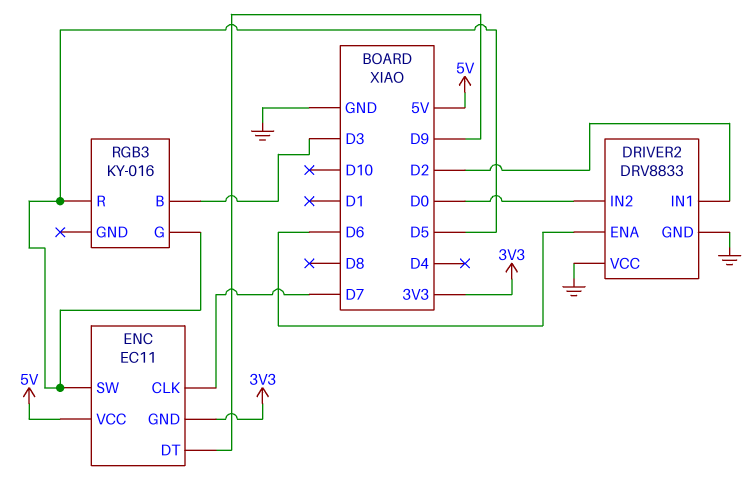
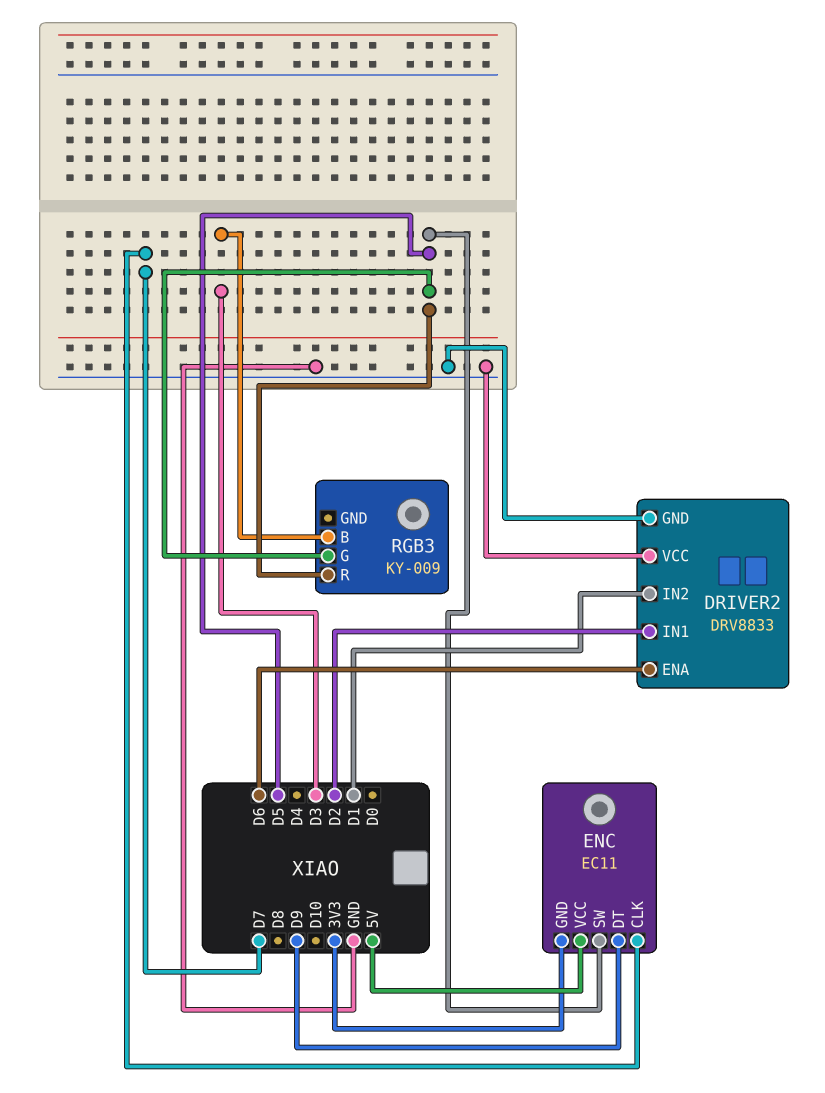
DRIVER2 pin IN2: D0 -> D1
RGB3: KY-016 -> KY-009

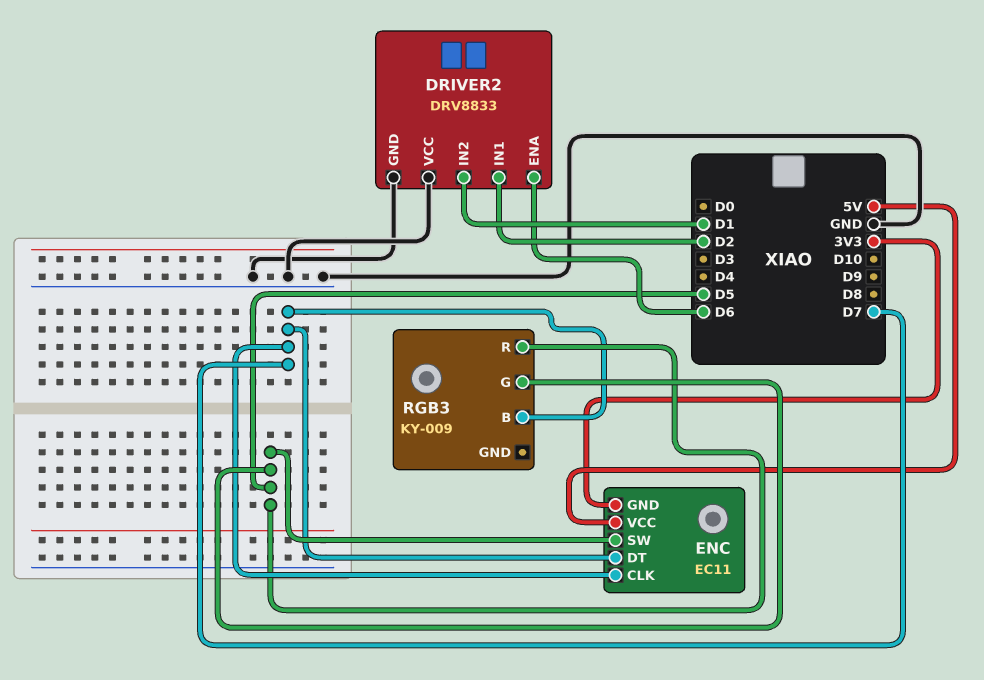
ENC pin DT: D9 -> D7
RGB3 pin B: D3 -> D7

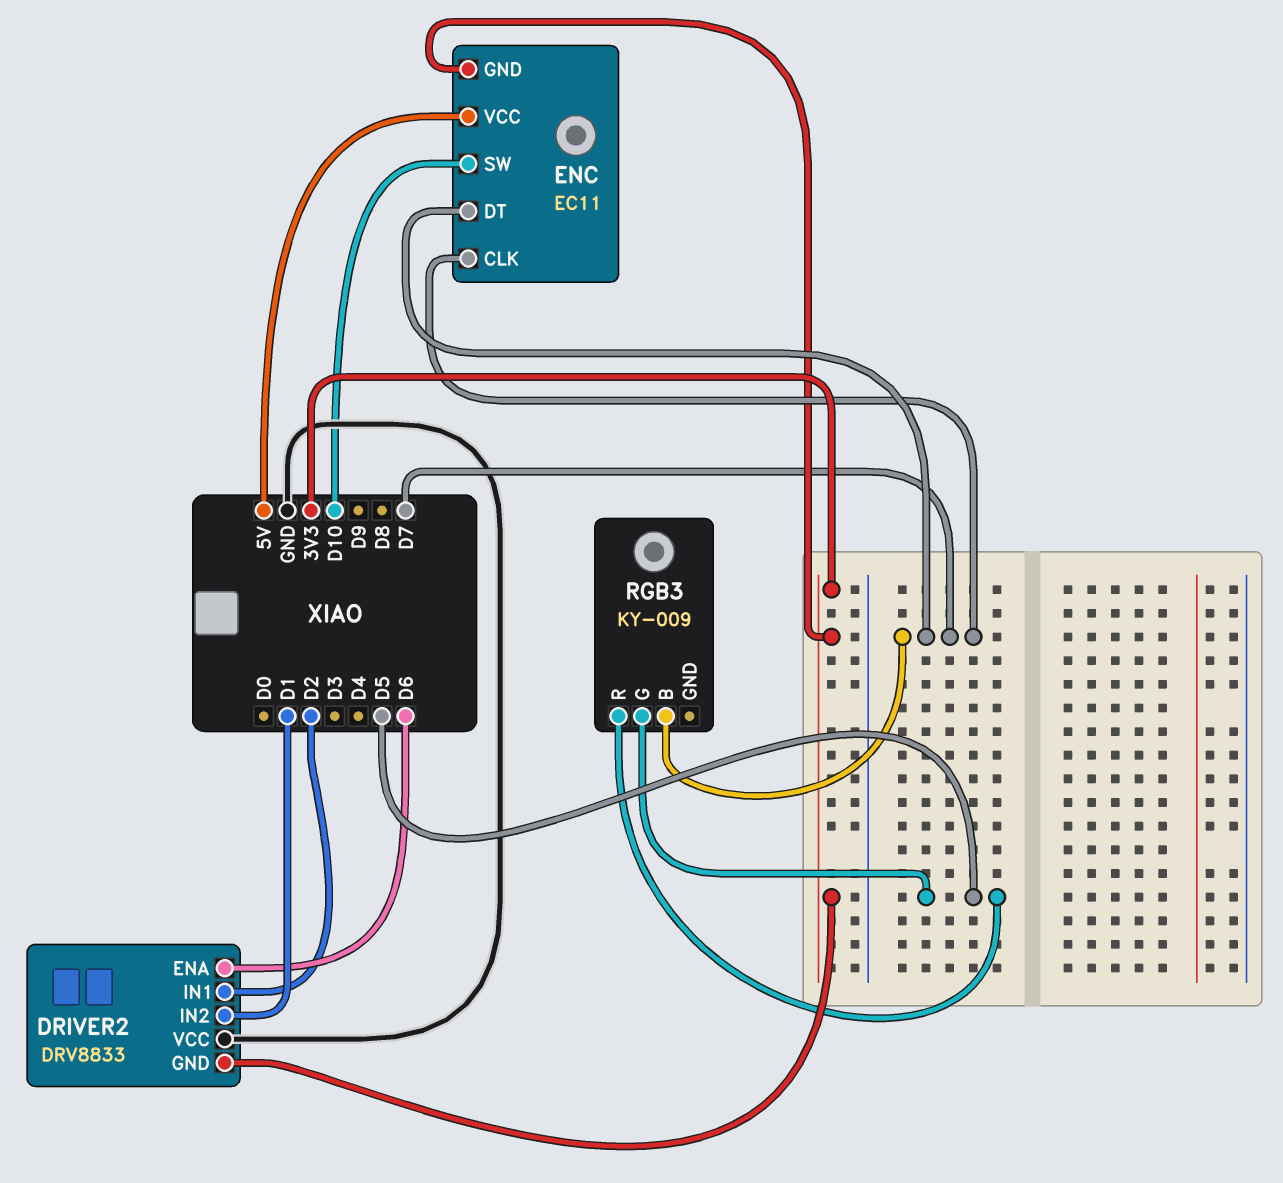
DRIVER2 pin GND: GND -> 3V3
ENC pin SW: D5 -> D10

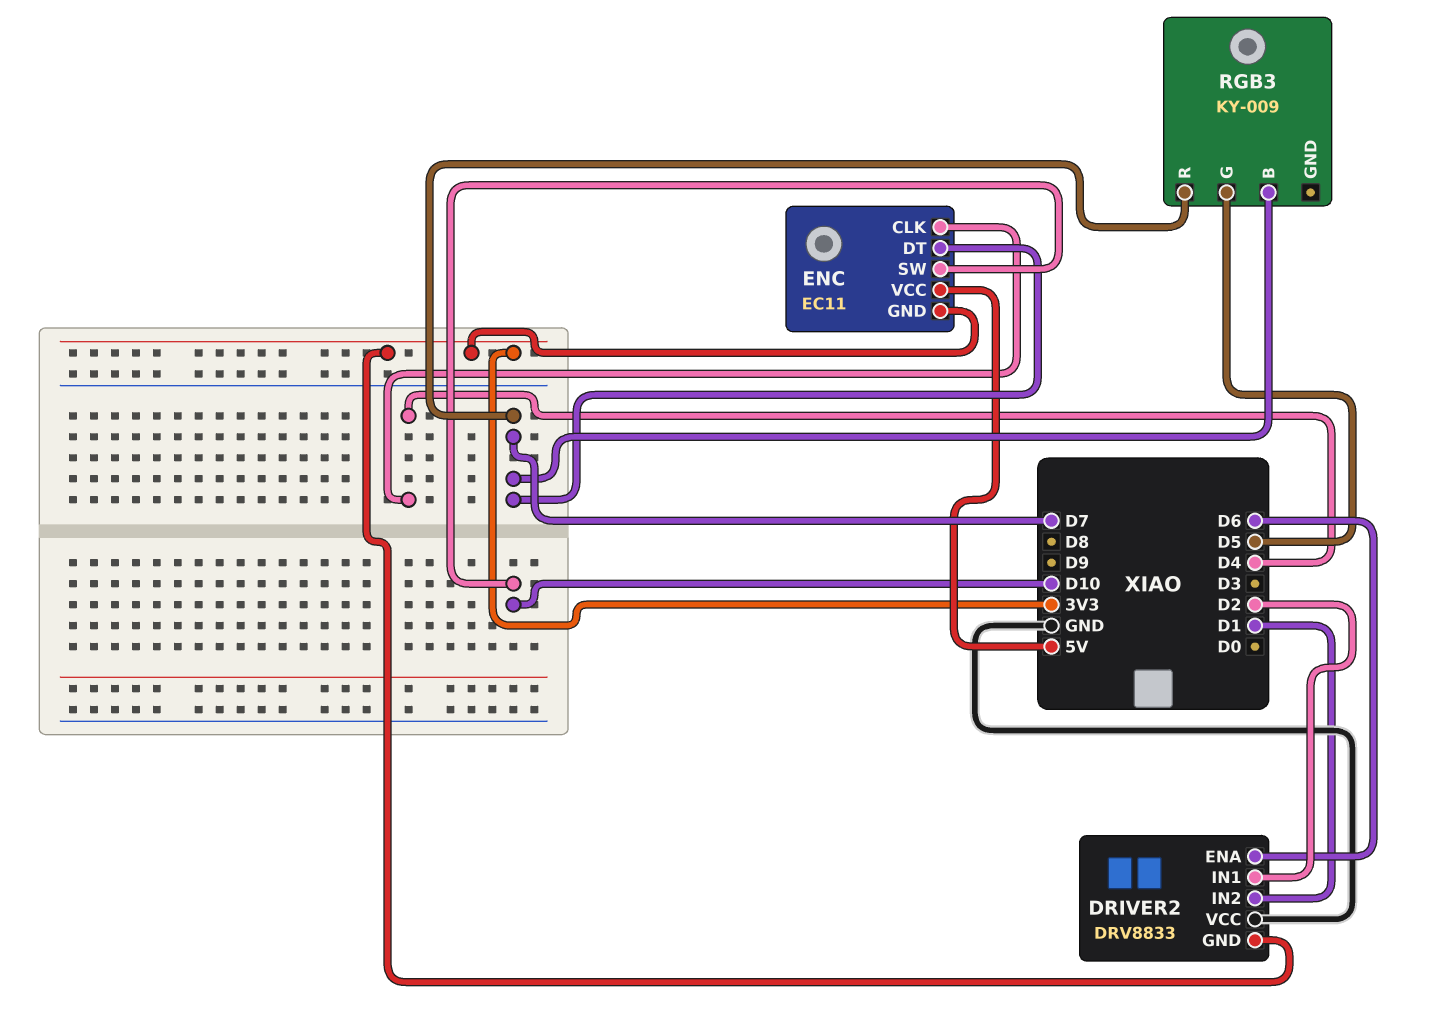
ENC pin CLK: D7 -> D4
RGB3 pin R: D5 -> D7

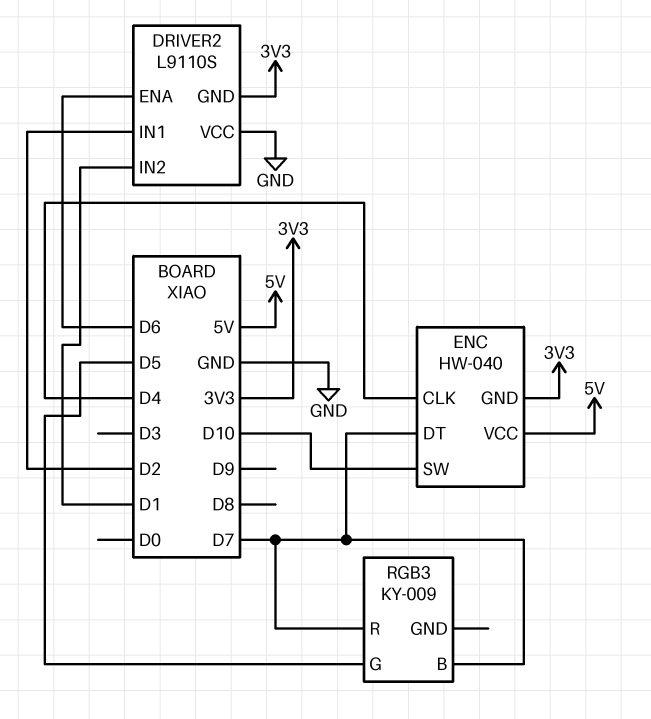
DRIVER2: DRV8833 -> L9110S
ENC: EC11 -> HW-040

